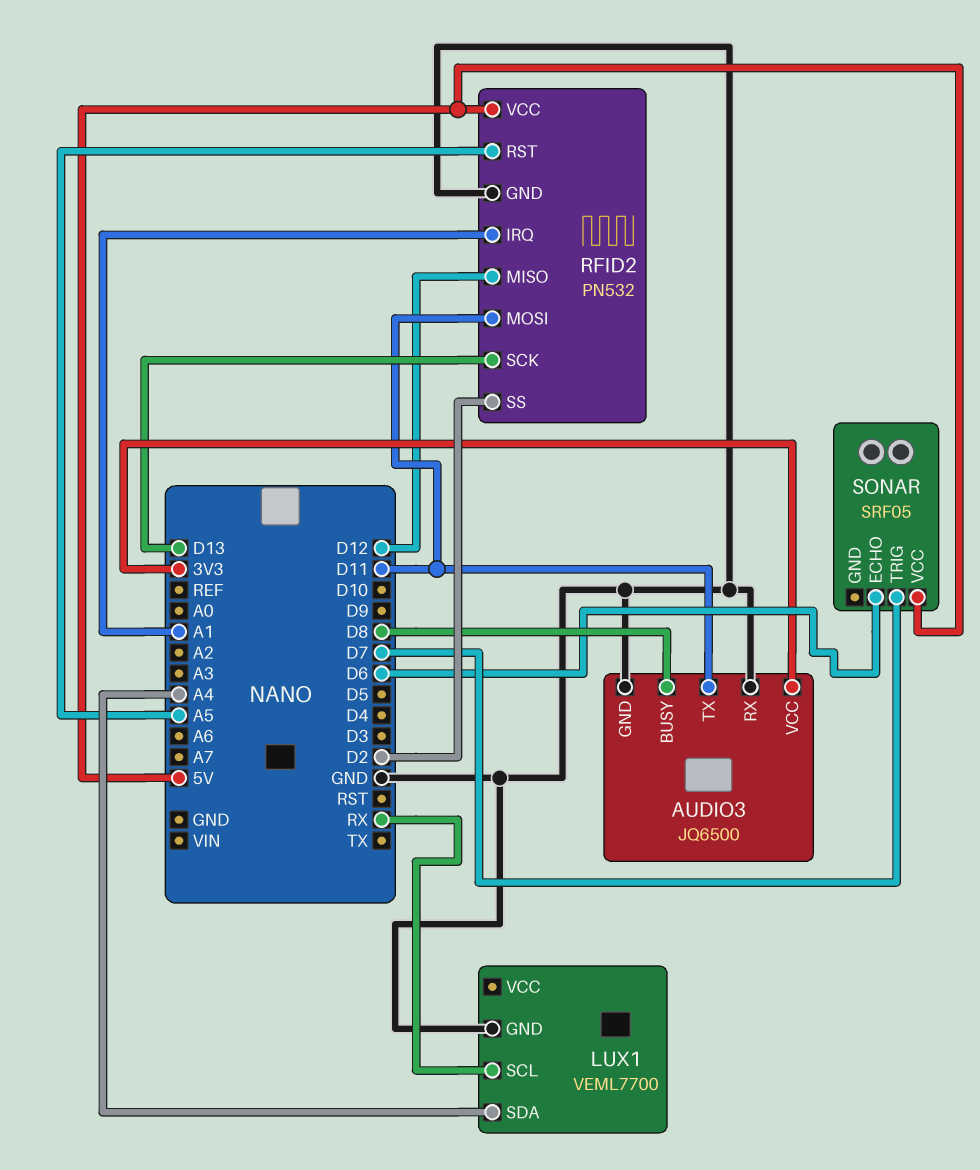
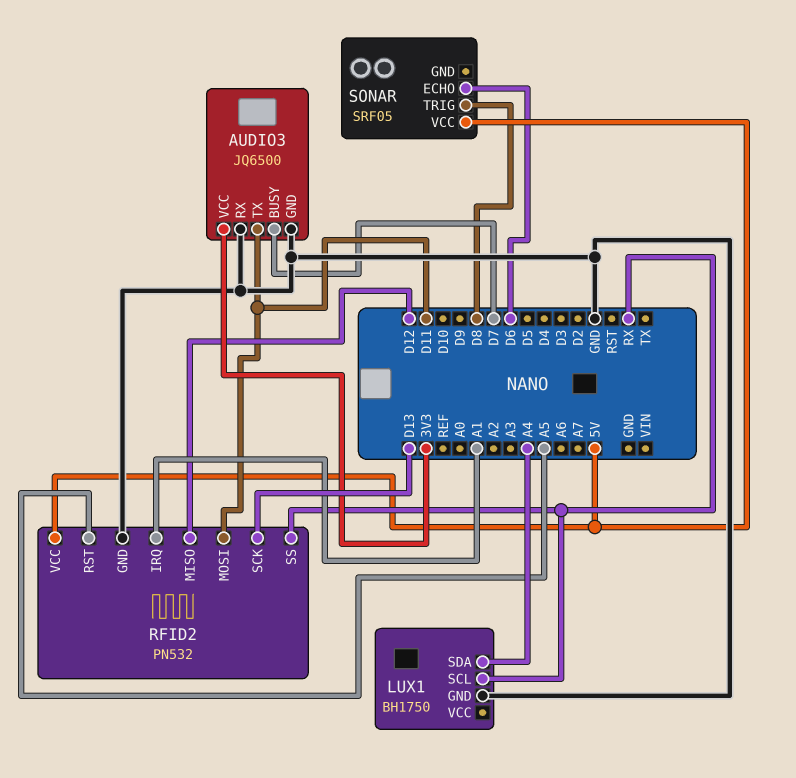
AUDIO3 pin BUSY: D8 -> D7
LUX1: VEML7700 -> BH1750
RFID2 pin SS: D2 -> RX
SONAR pin TRIG: D7 -> D8

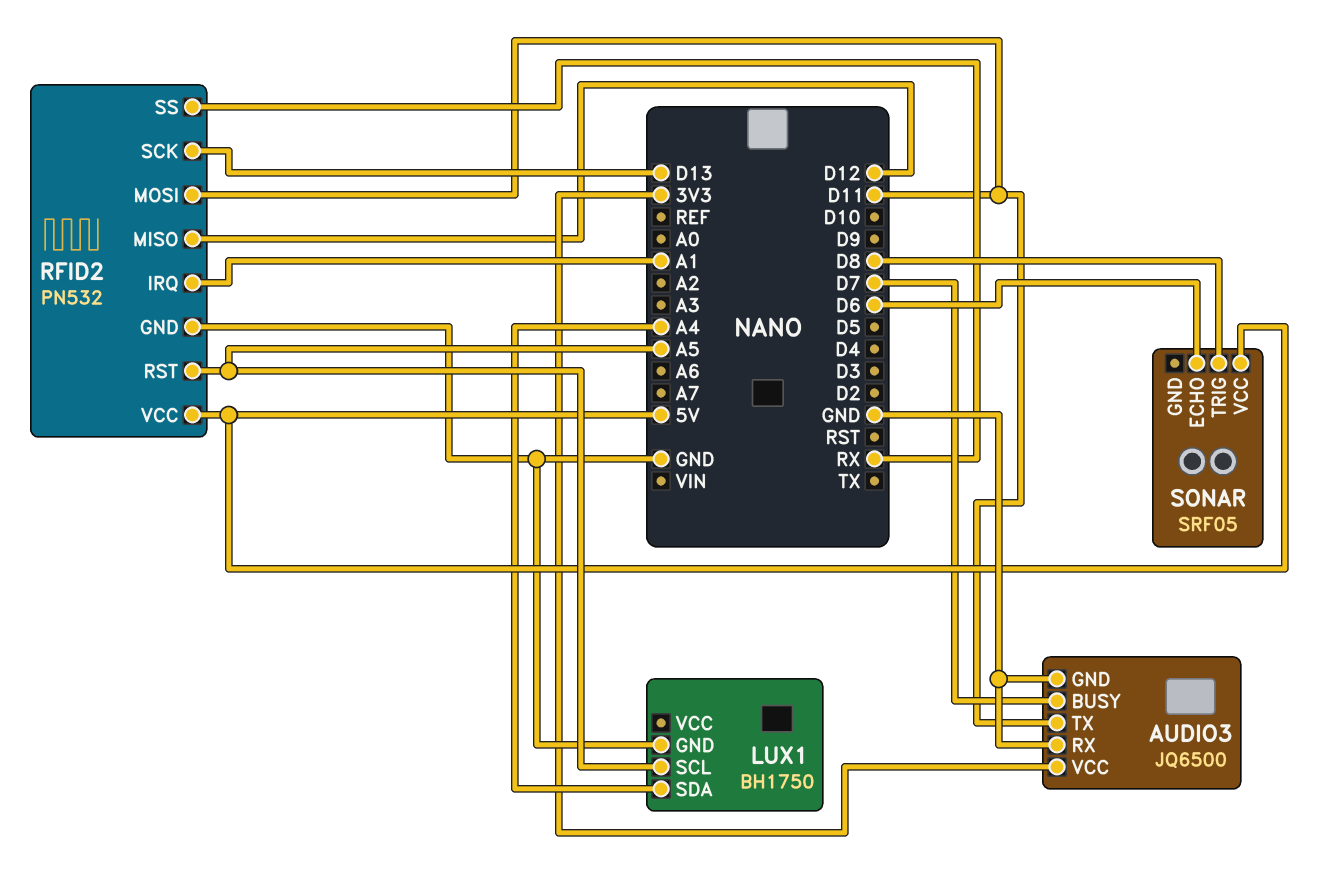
LUX1 pin SCL: RX -> A5

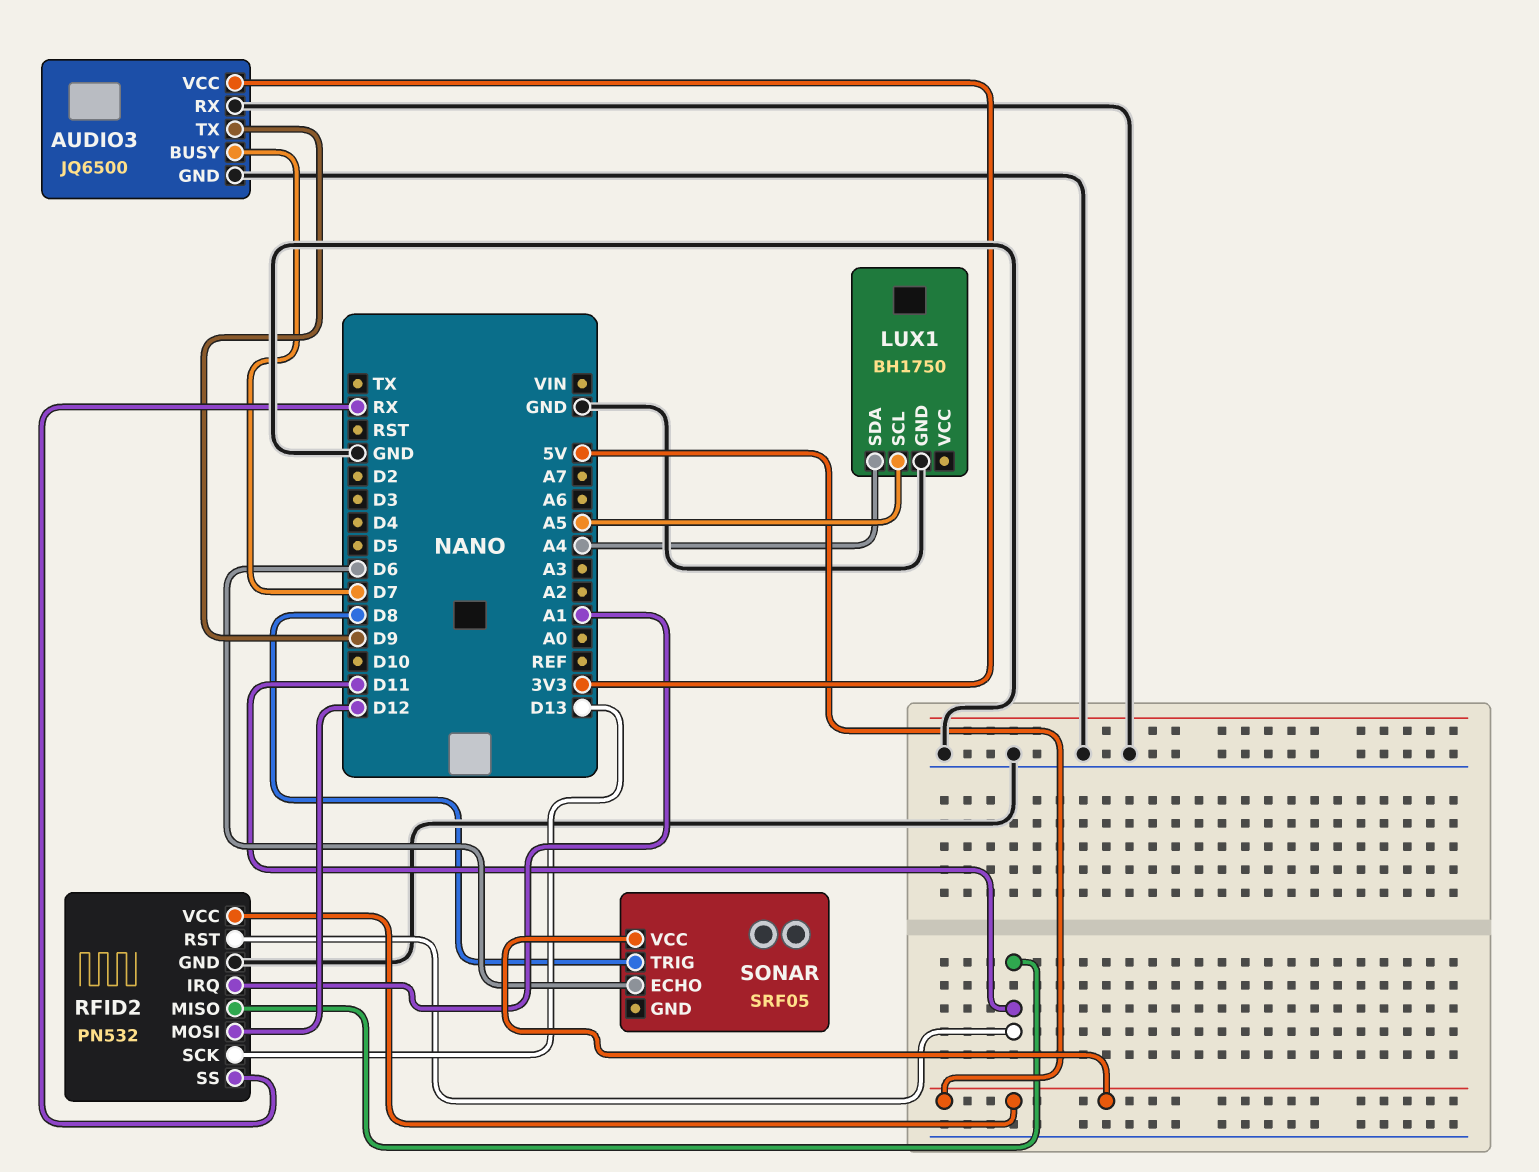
AUDIO3 pin TX: D11 -> D9
RFID2 pin MISO: D12 -> D11
RFID2 pin MOSI: D11 -> D12
RFID2 pin RST: A5 -> D11

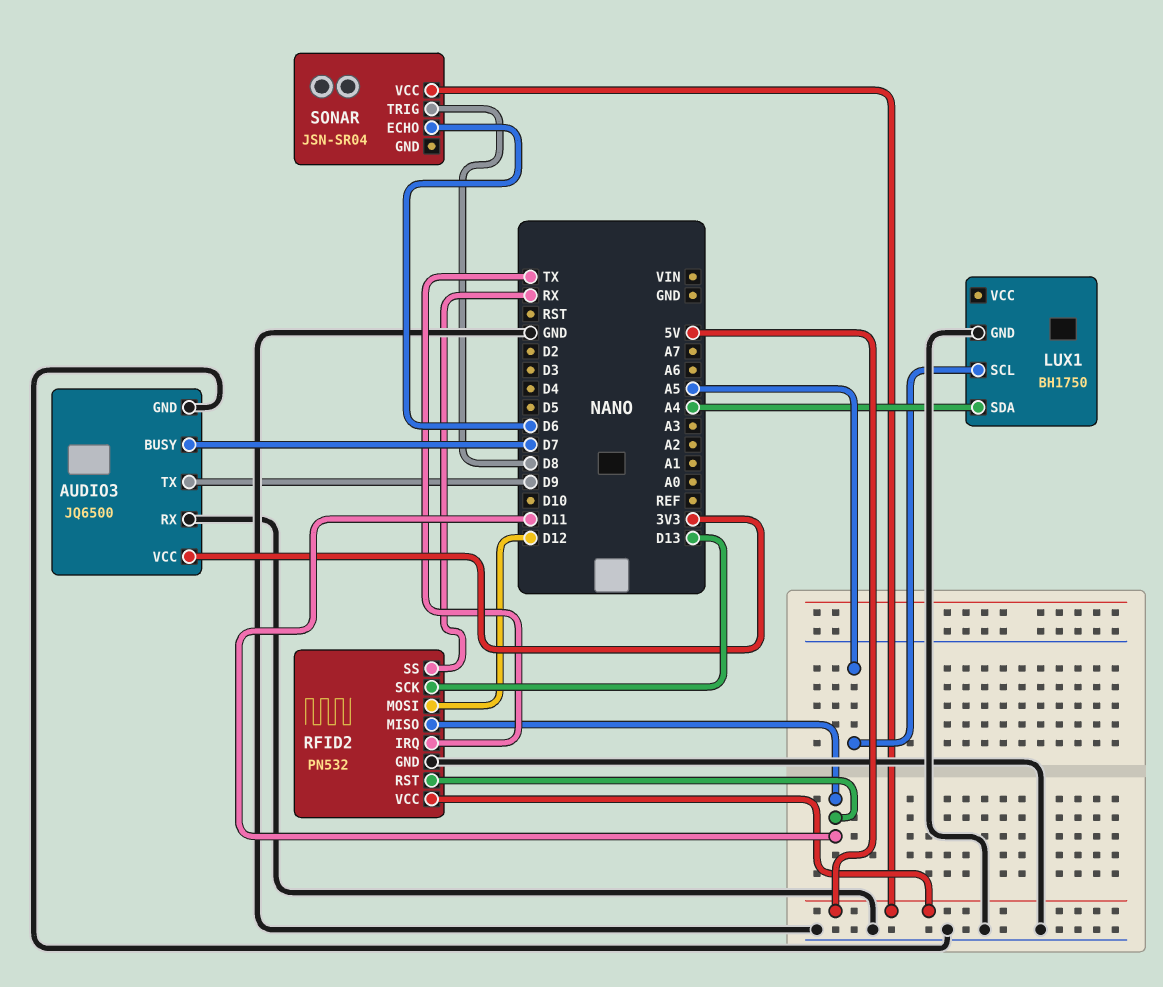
RFID2 pin IRQ: A1 -> TX
SONAR: SRF05 -> JSN-SR04

